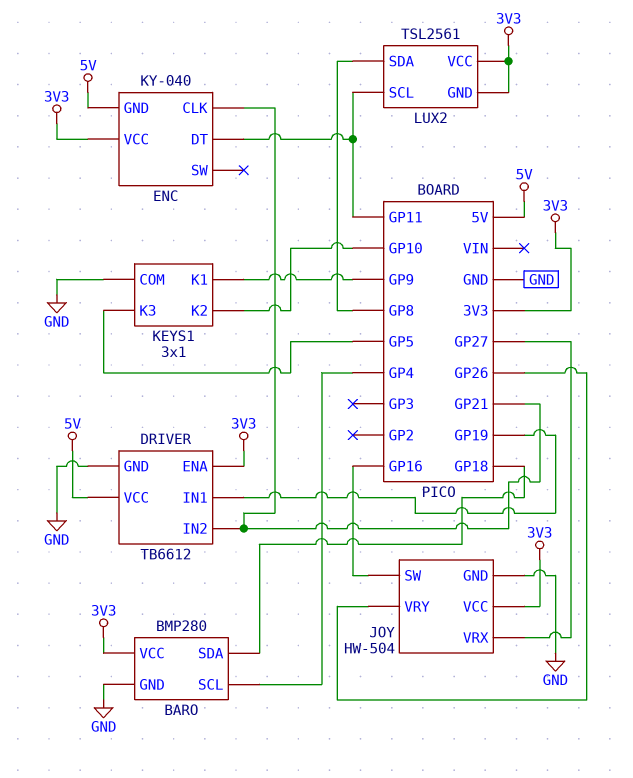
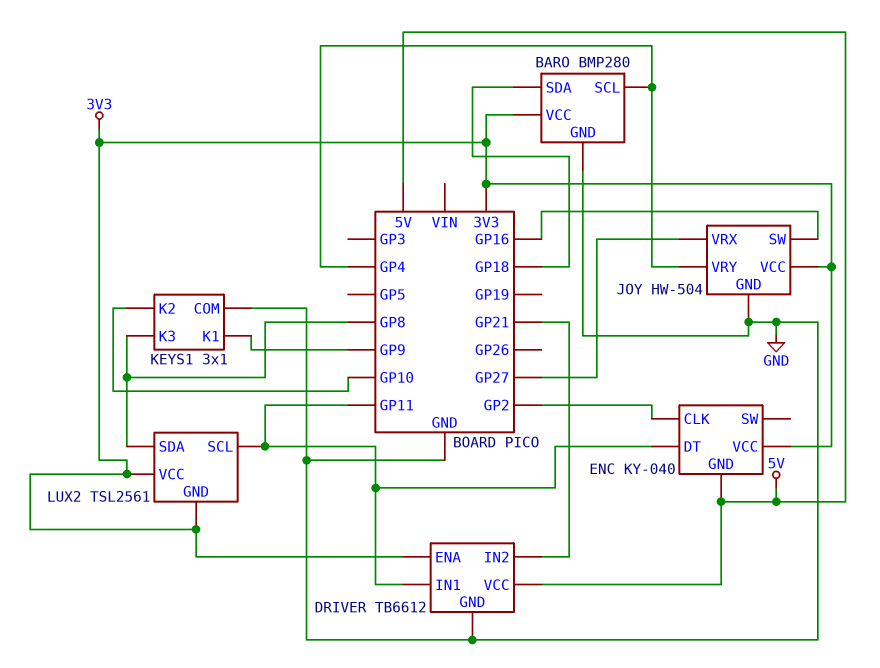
DRIVER pin IN1: GP19 -> GP11
ENC pin CLK: GP21 -> GP2
JOY pin VRY: GP26 -> GP4
KEYS1 pin K3: GP5 -> GP8

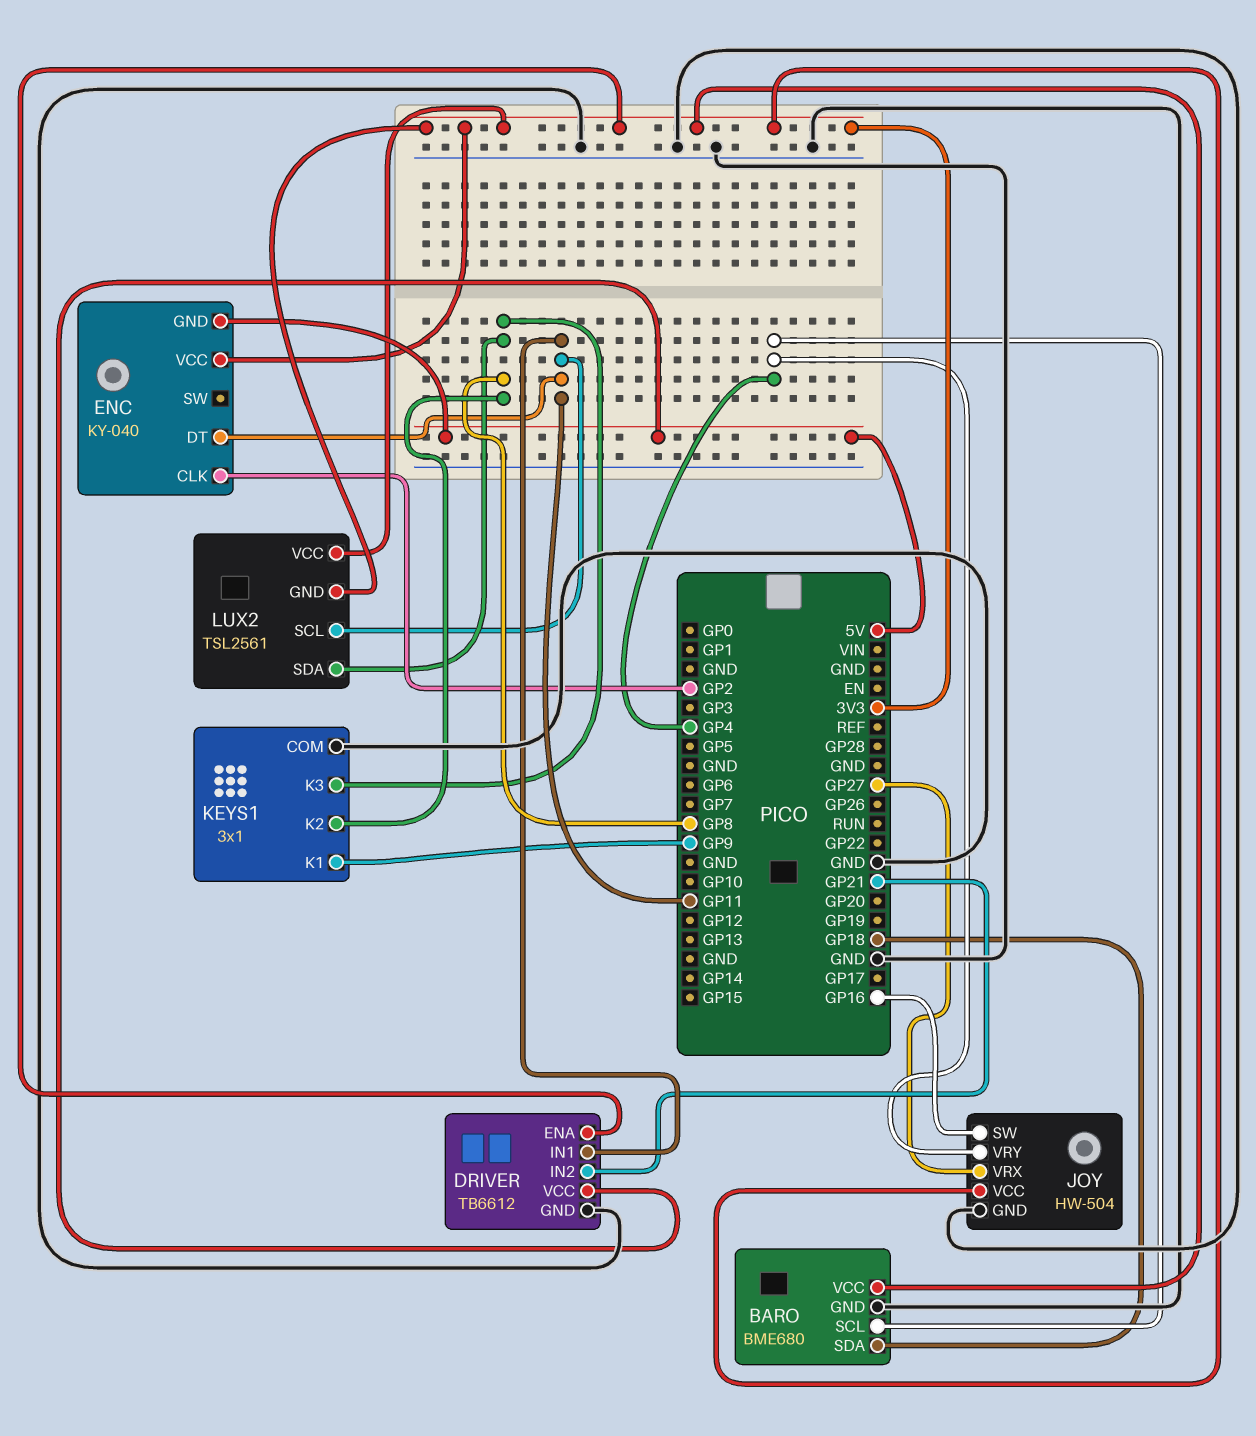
BARO: BMP280 -> BME680
KEYS1 pin K2: GP10 -> GP8

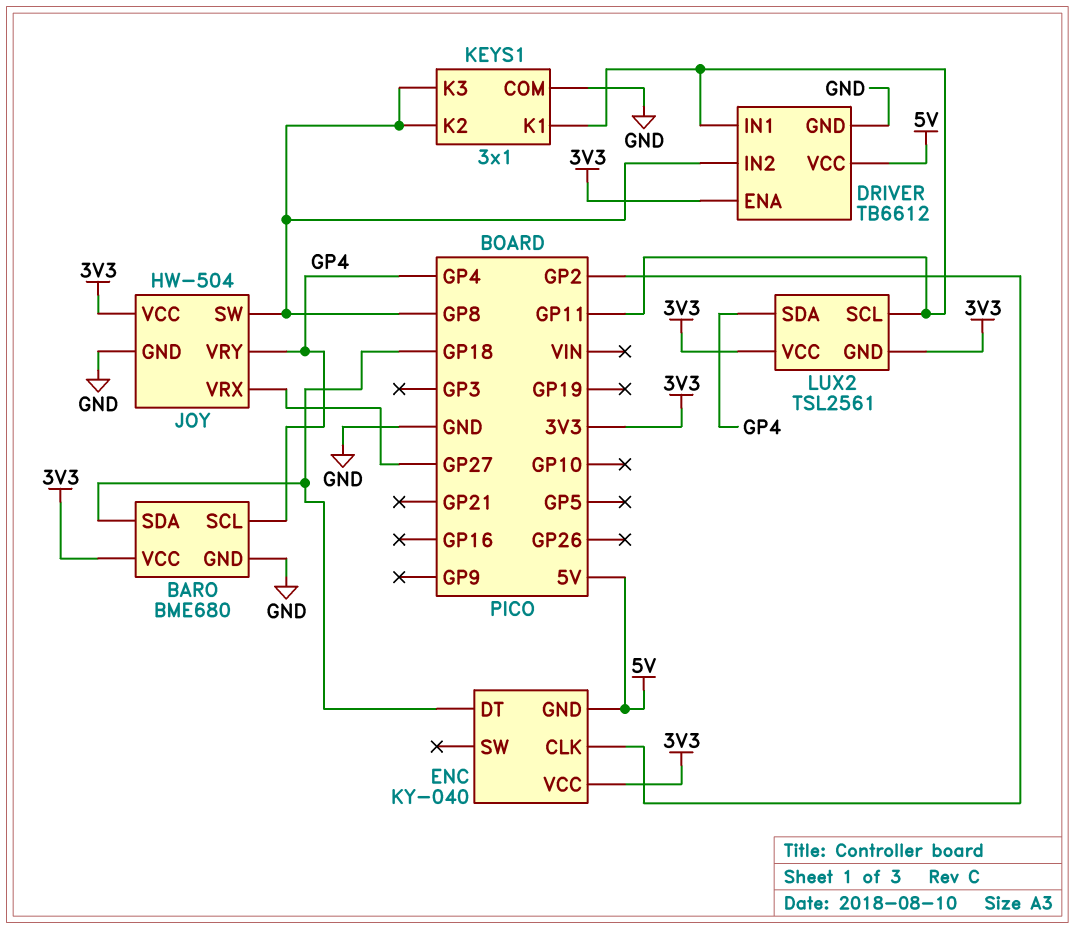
DRIVER pin IN2: GP21 -> GP8
ENC pin DT: GP11 -> GP18
JOY pin SW: GP16 -> GP8
KEYS1 pin K1: GP9 -> GP11
LUX2 pin SDA: GP8 -> GP4

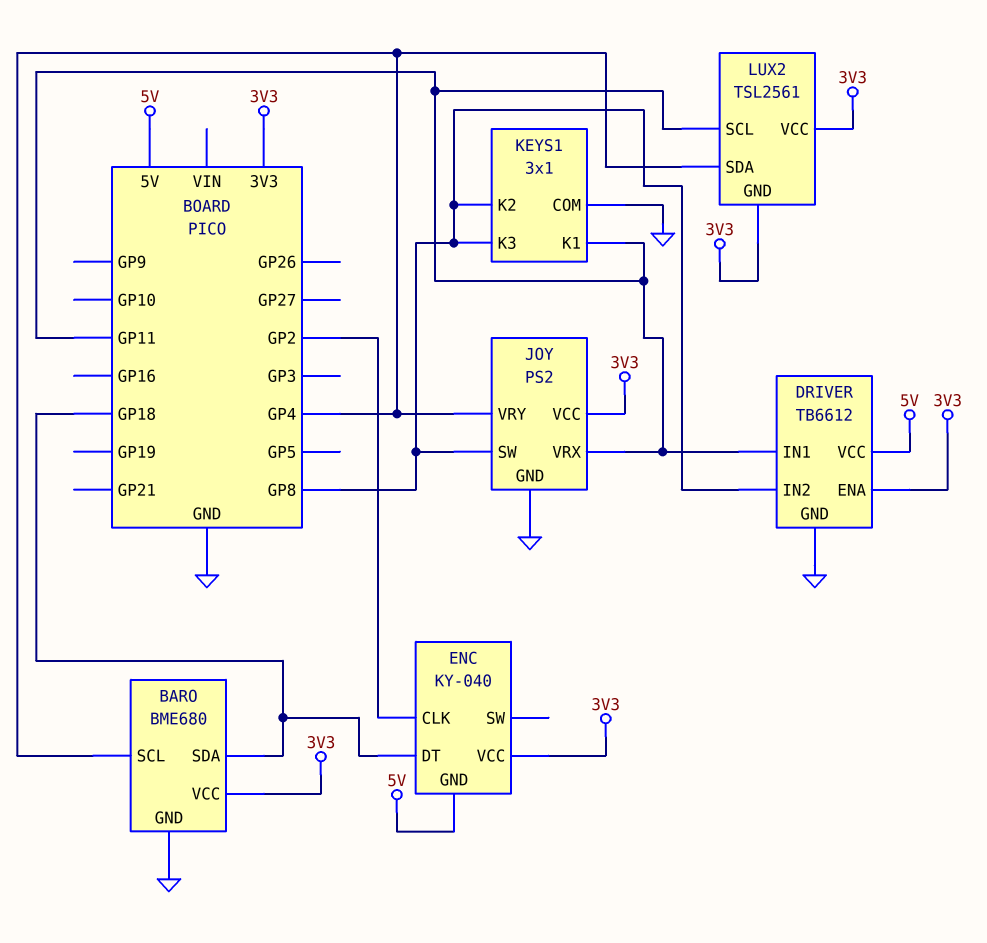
JOY: HW-504 -> PS2
JOY pin VRX: GP27 -> GP11

